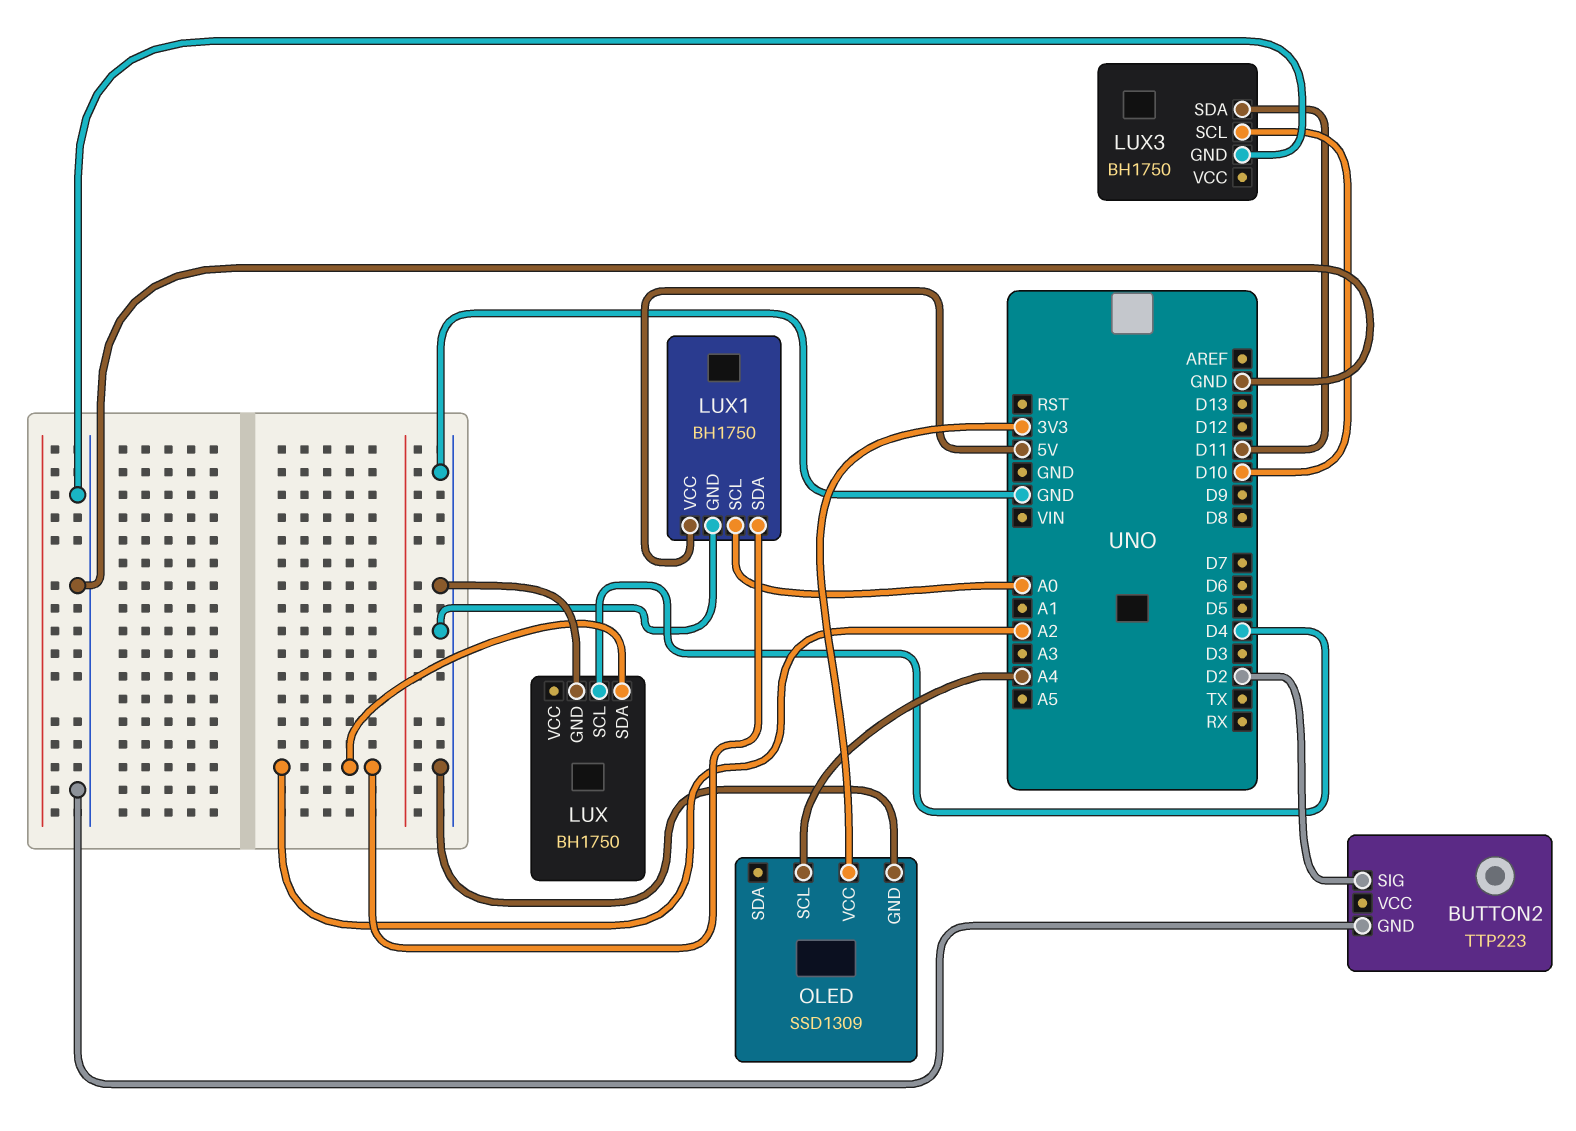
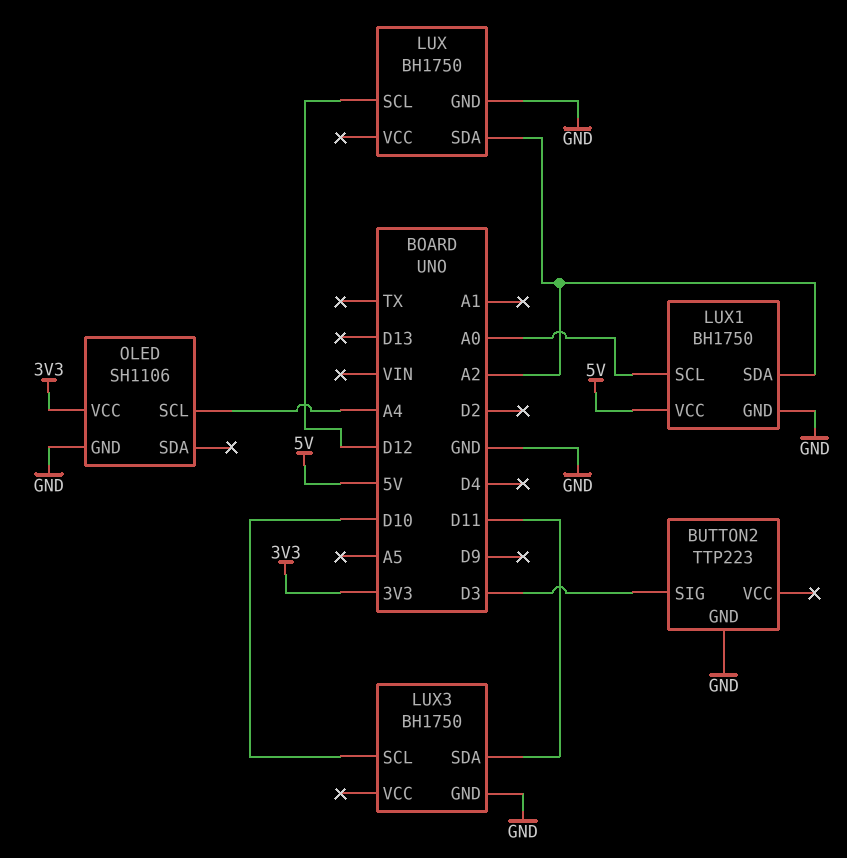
BUTTON2 pin SIG: D2 -> D3
LUX pin SCL: D4 -> D12
OLED: SSD1309 -> SH1106

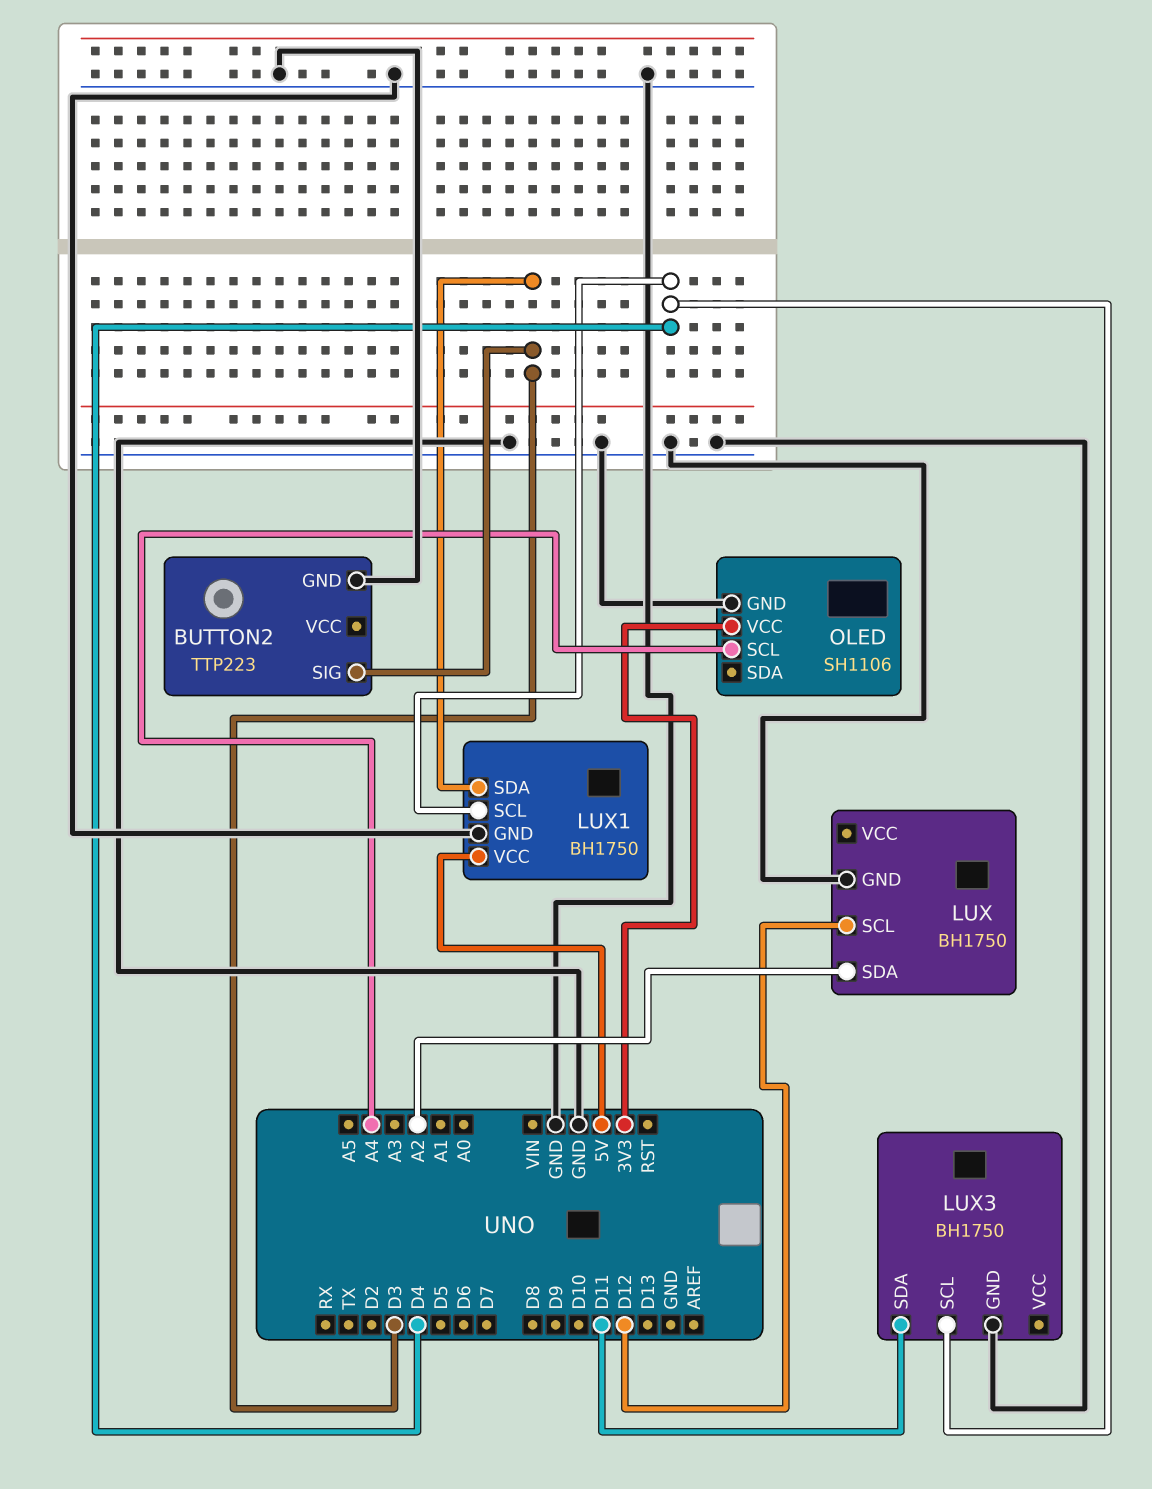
LUX1 pin SCL: A0 -> D4
LUX1 pin SDA: A2 -> D3
LUX3 pin SCL: D10 -> D4

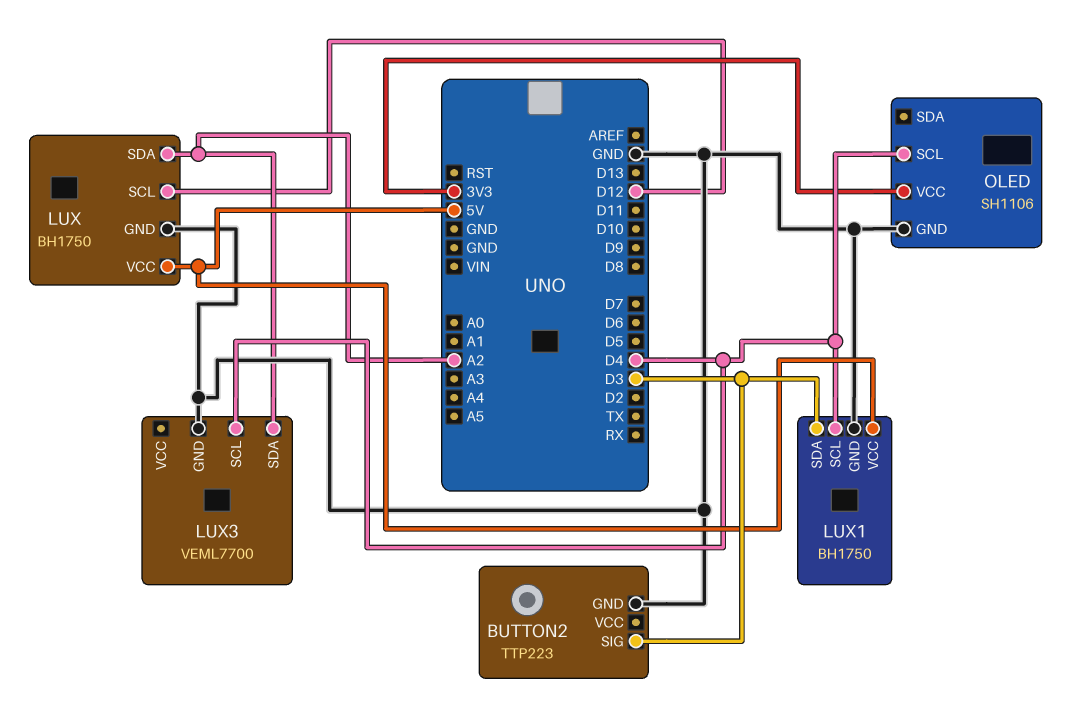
LUX pin VCC: none -> 5V
LUX3: BH1750 -> VEML7700
LUX3 pin SDA: D11 -> A2
OLED pin SCL: A4 -> D4

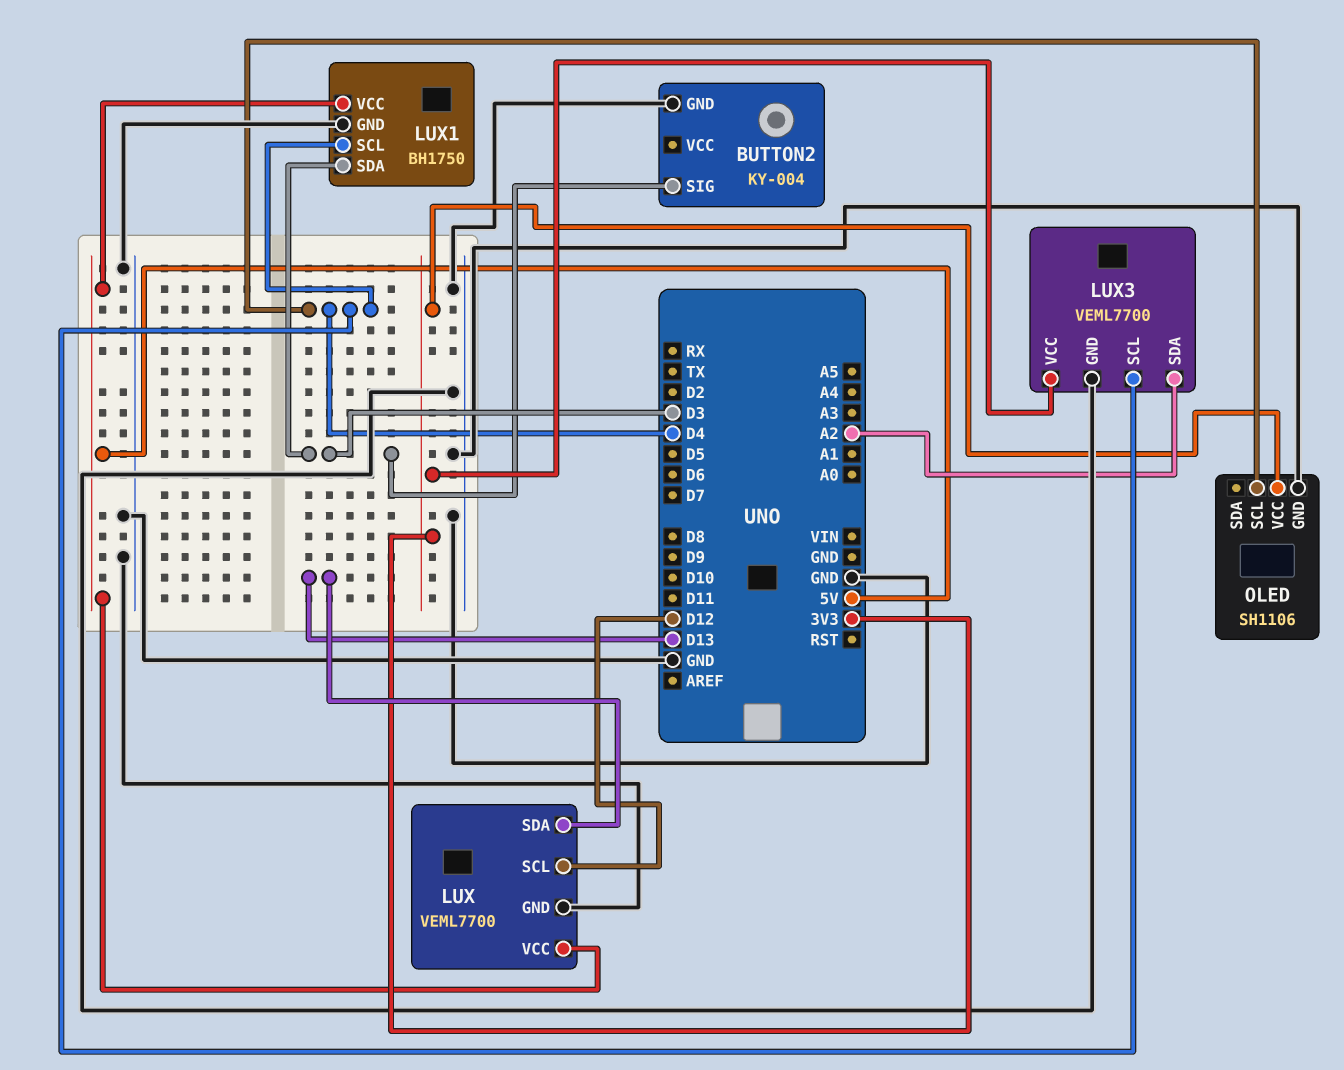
BUTTON2: TTP223 -> KY-004
LUX: BH1750 -> VEML7700
LUX pin SDA: A2 -> D13
LUX3 pin VCC: none -> 3V3

